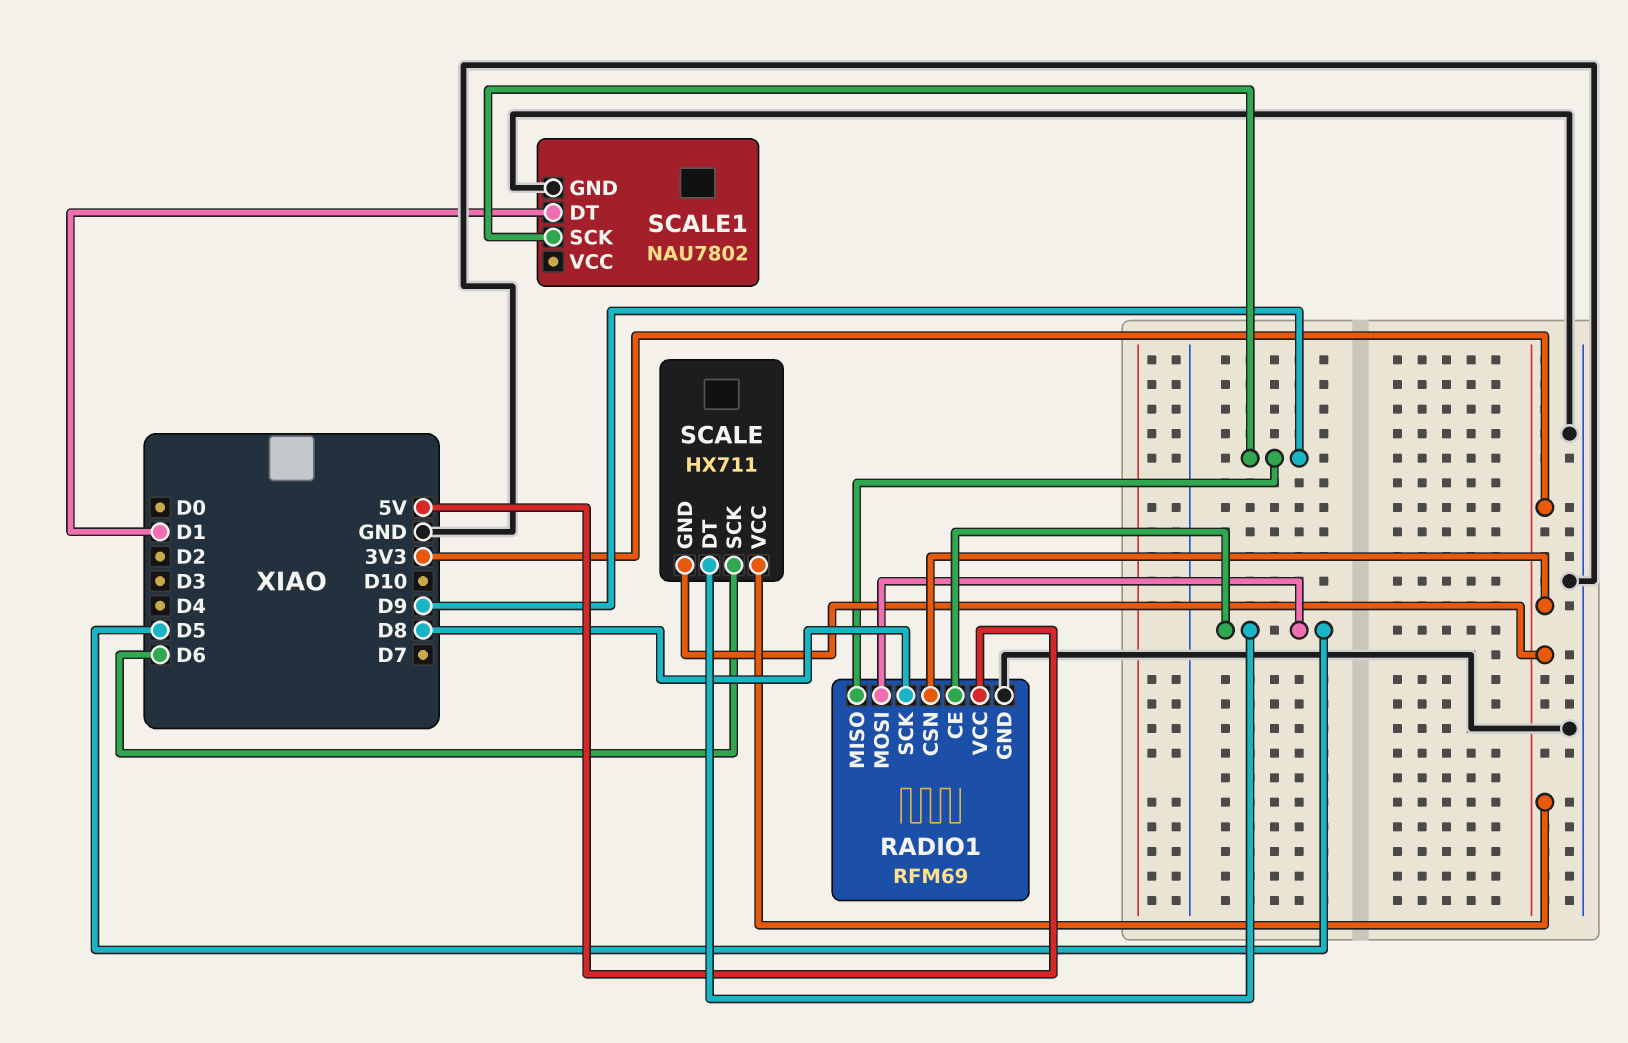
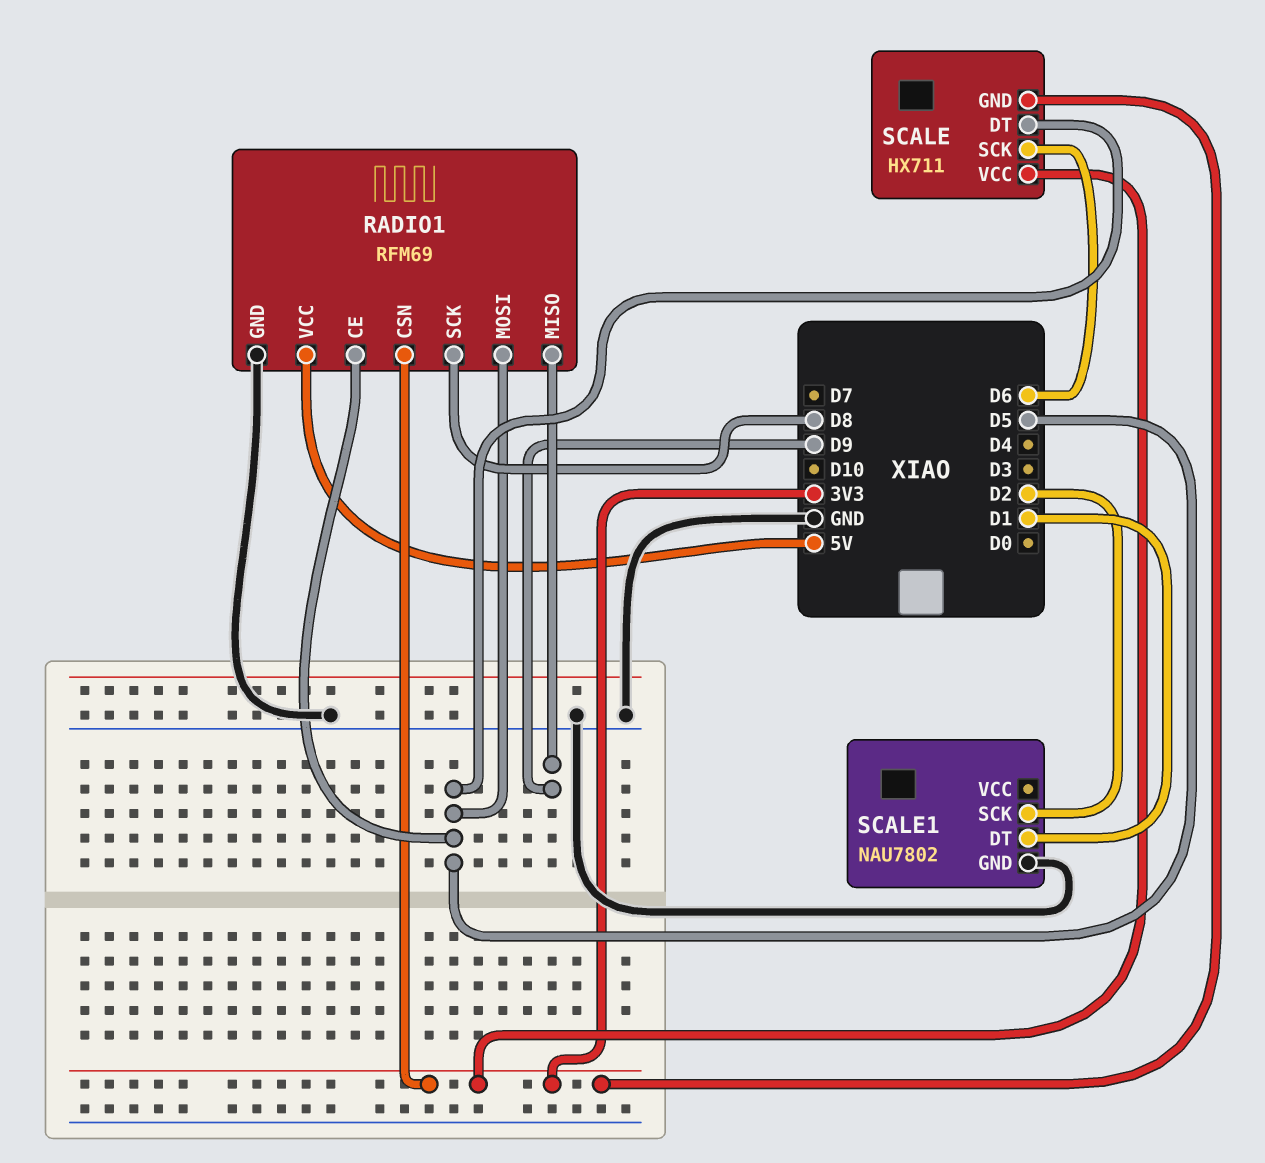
SCALE1 pin SCK: D9 -> D2

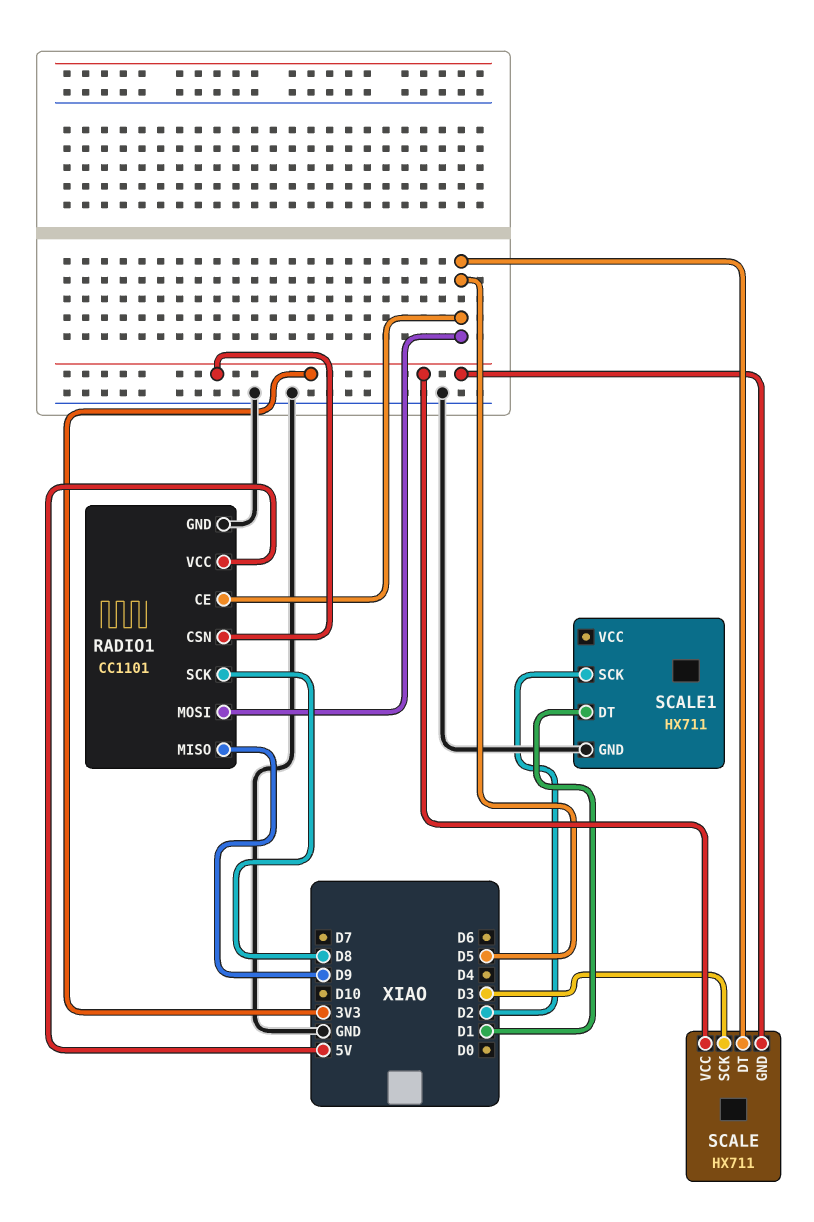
RADIO1: RFM69 -> CC1101
SCALE pin SCK: D6 -> D3
SCALE1: NAU7802 -> HX711

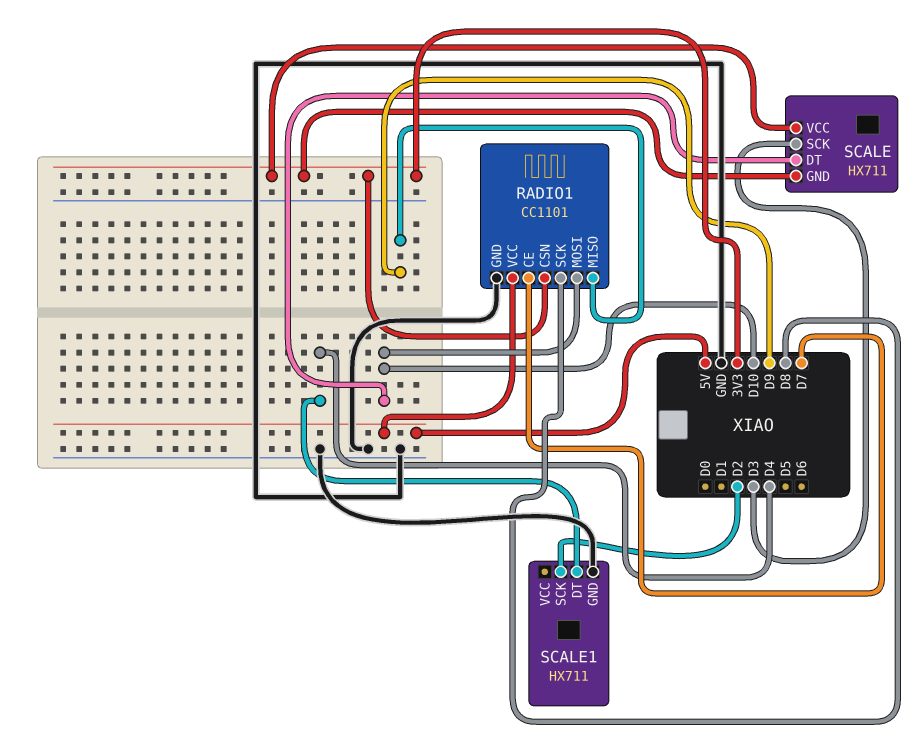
RADIO1 pin CE: D5 -> D7
RADIO1 pin MOSI: D5 -> D10
SCALE pin DT: D5 -> D10
SCALE1 pin DT: D1 -> D4

